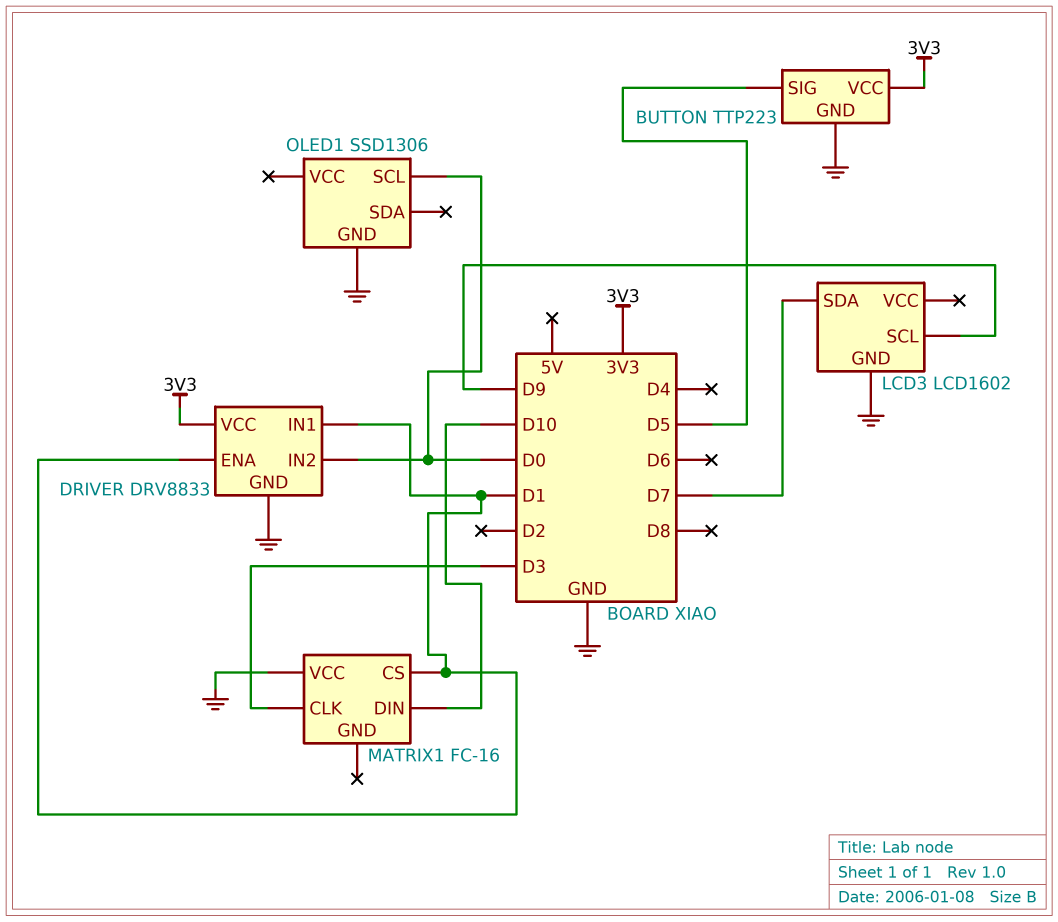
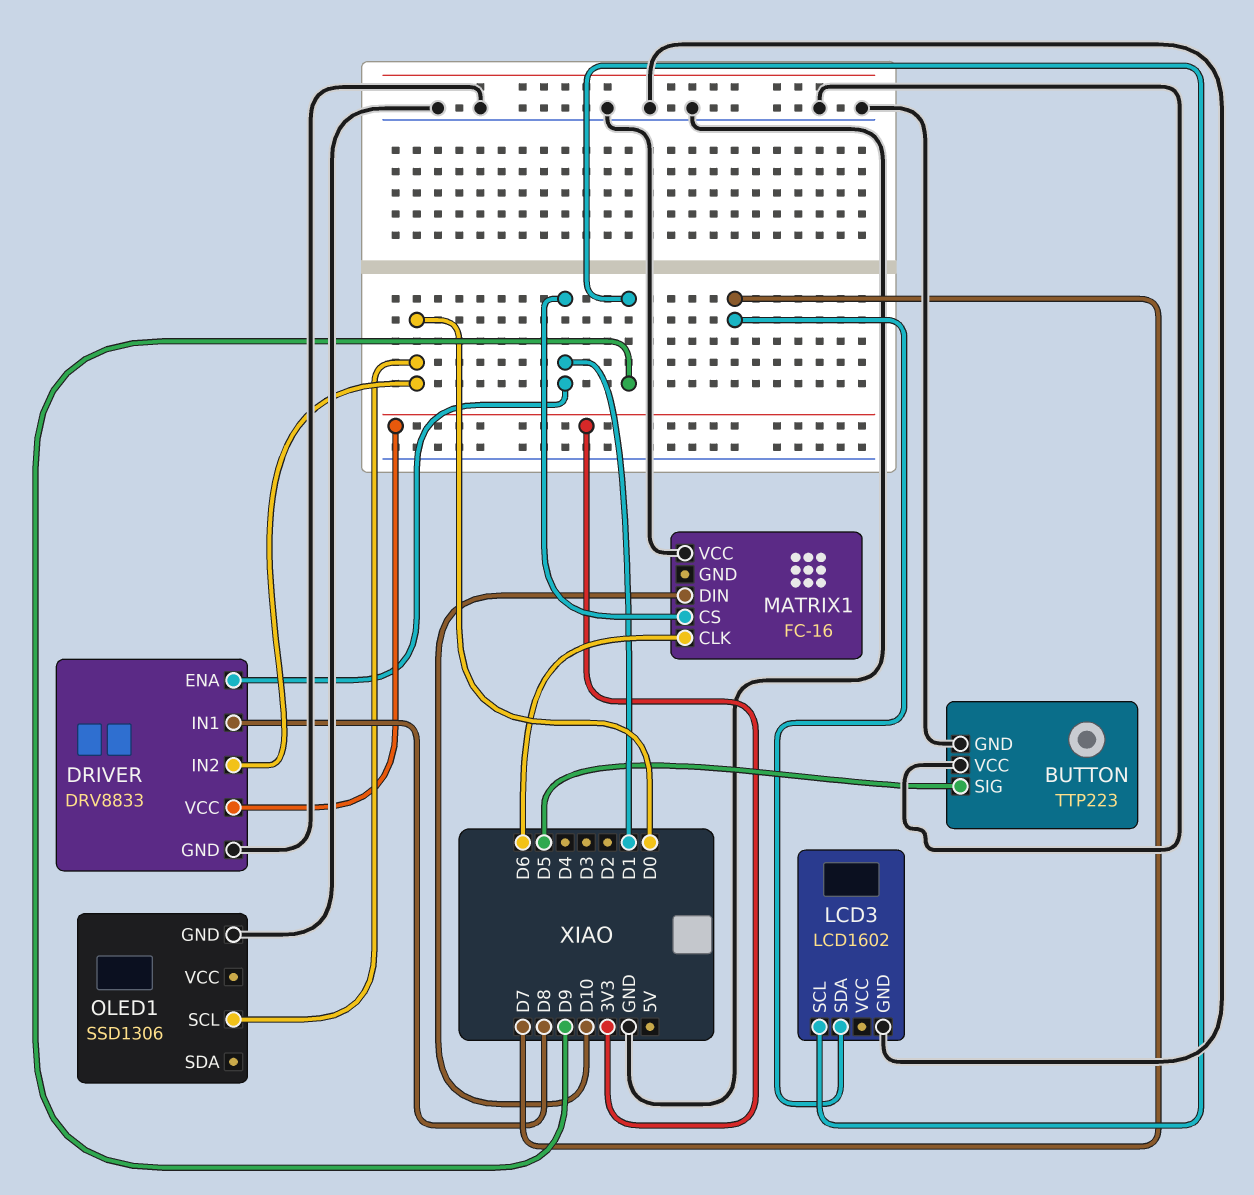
BUTTON pin VCC: 3V3 -> GND
DRIVER pin IN1: D1 -> D8
MATRIX1 pin CLK: D3 -> D6

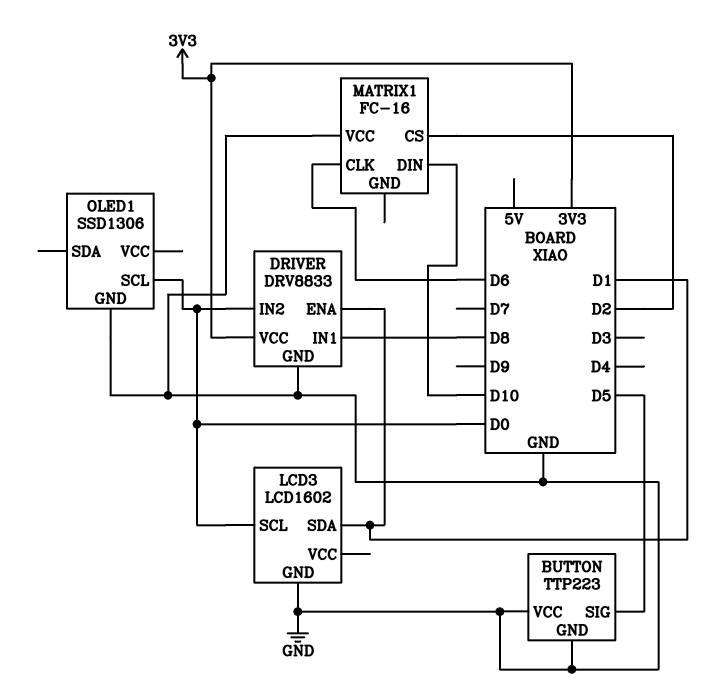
LCD3 pin SCL: D9 -> D0
LCD3 pin SDA: D7 -> D1
MATRIX1 pin CS: D1 -> D2

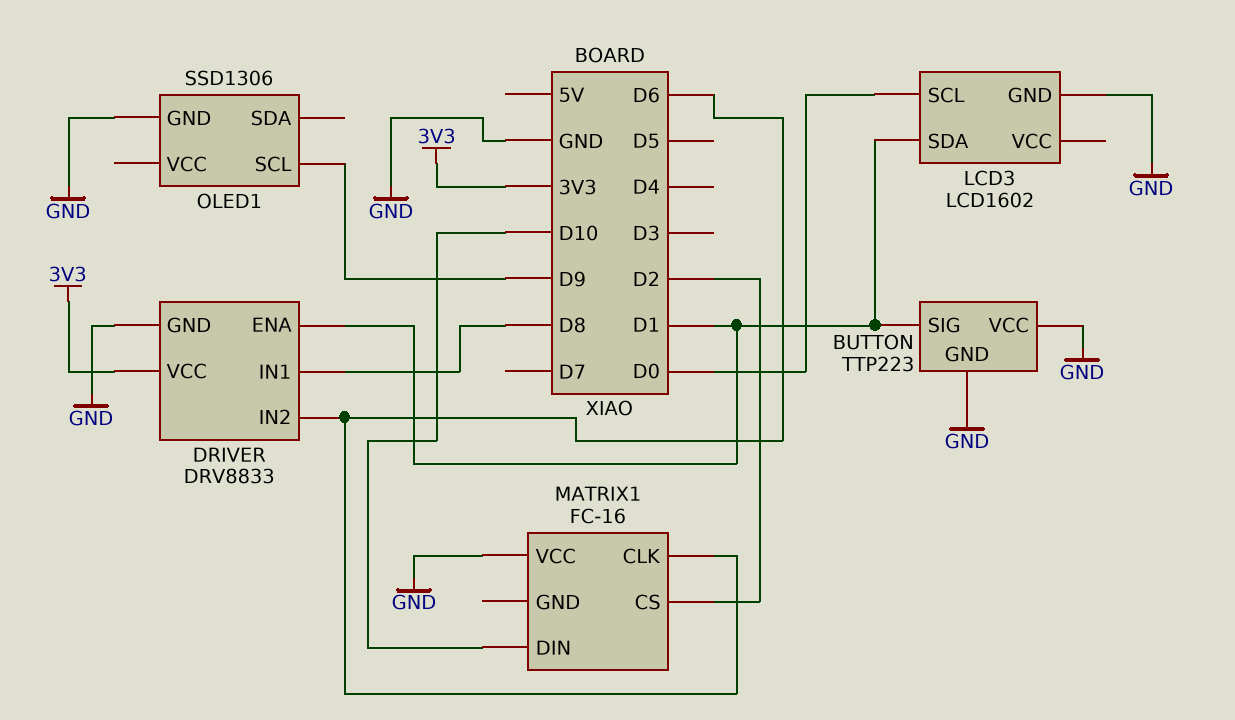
BUTTON pin SIG: D5 -> D1
DRIVER pin IN2: D0 -> D6
OLED1 pin SCL: D0 -> D9

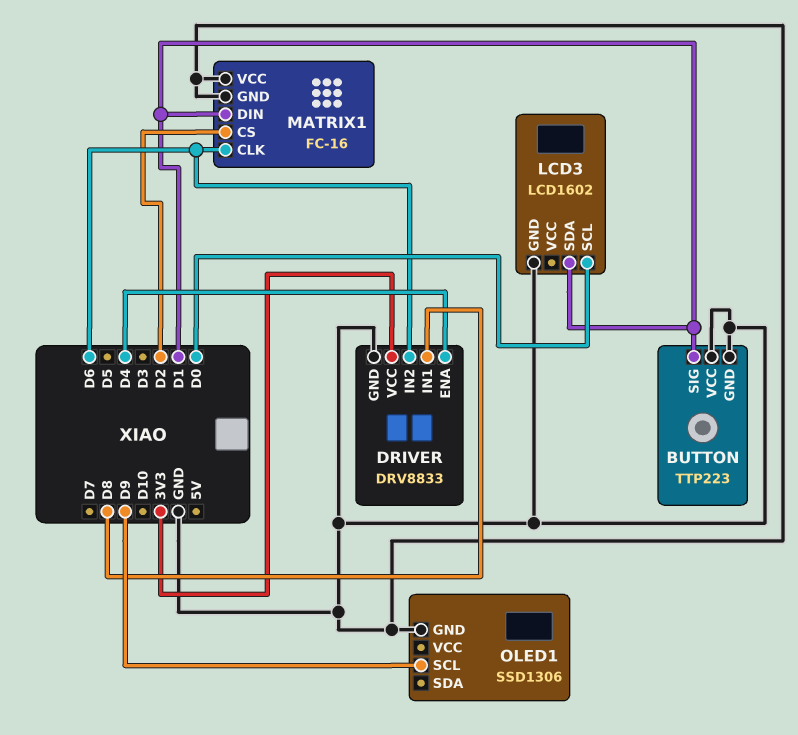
DRIVER pin ENA: D1 -> D4
MATRIX1 pin DIN: D10 -> D1
MATRIX1 pin GND: none -> GND

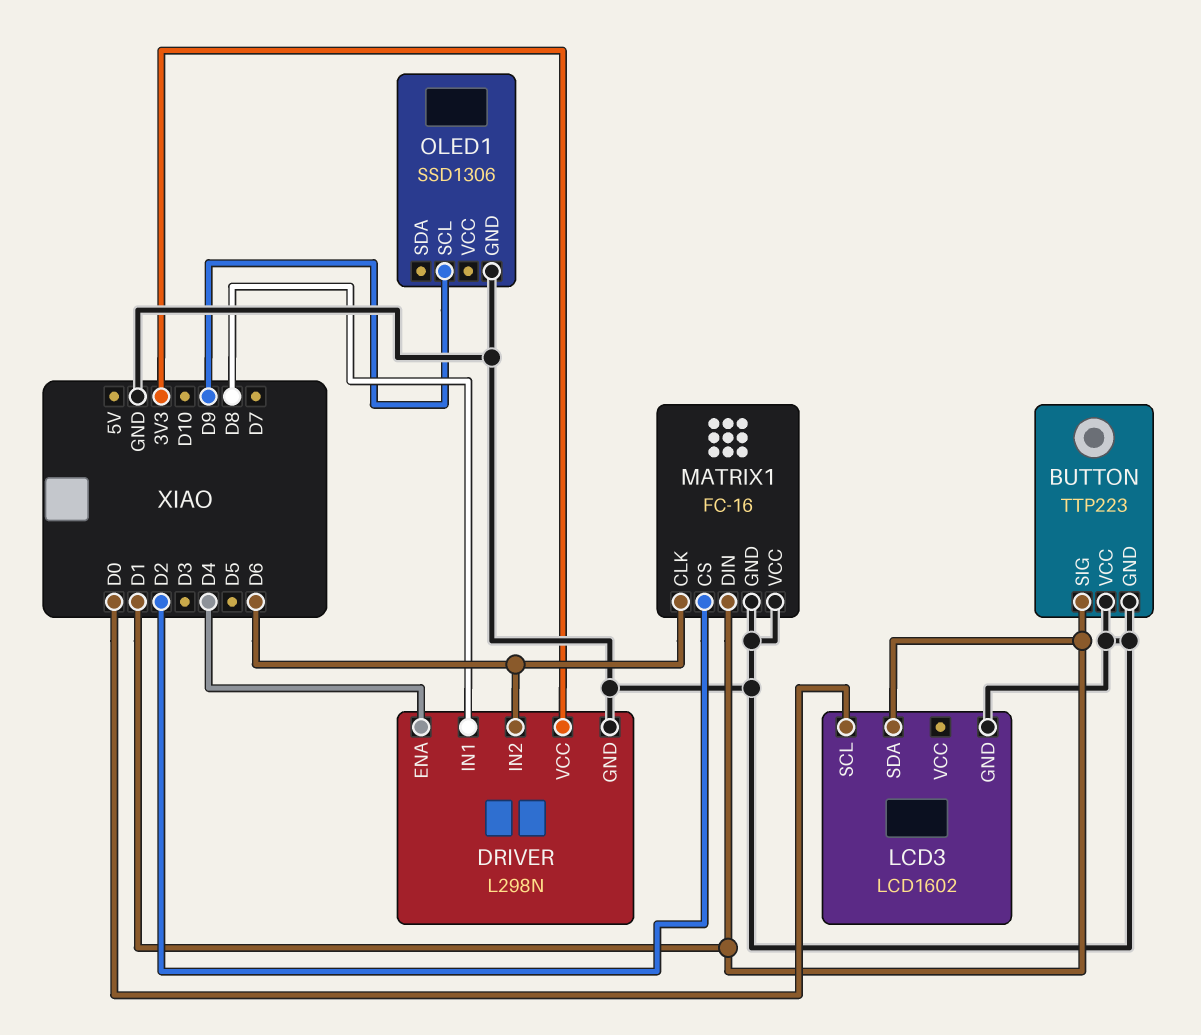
DRIVER: DRV8833 -> L298N

